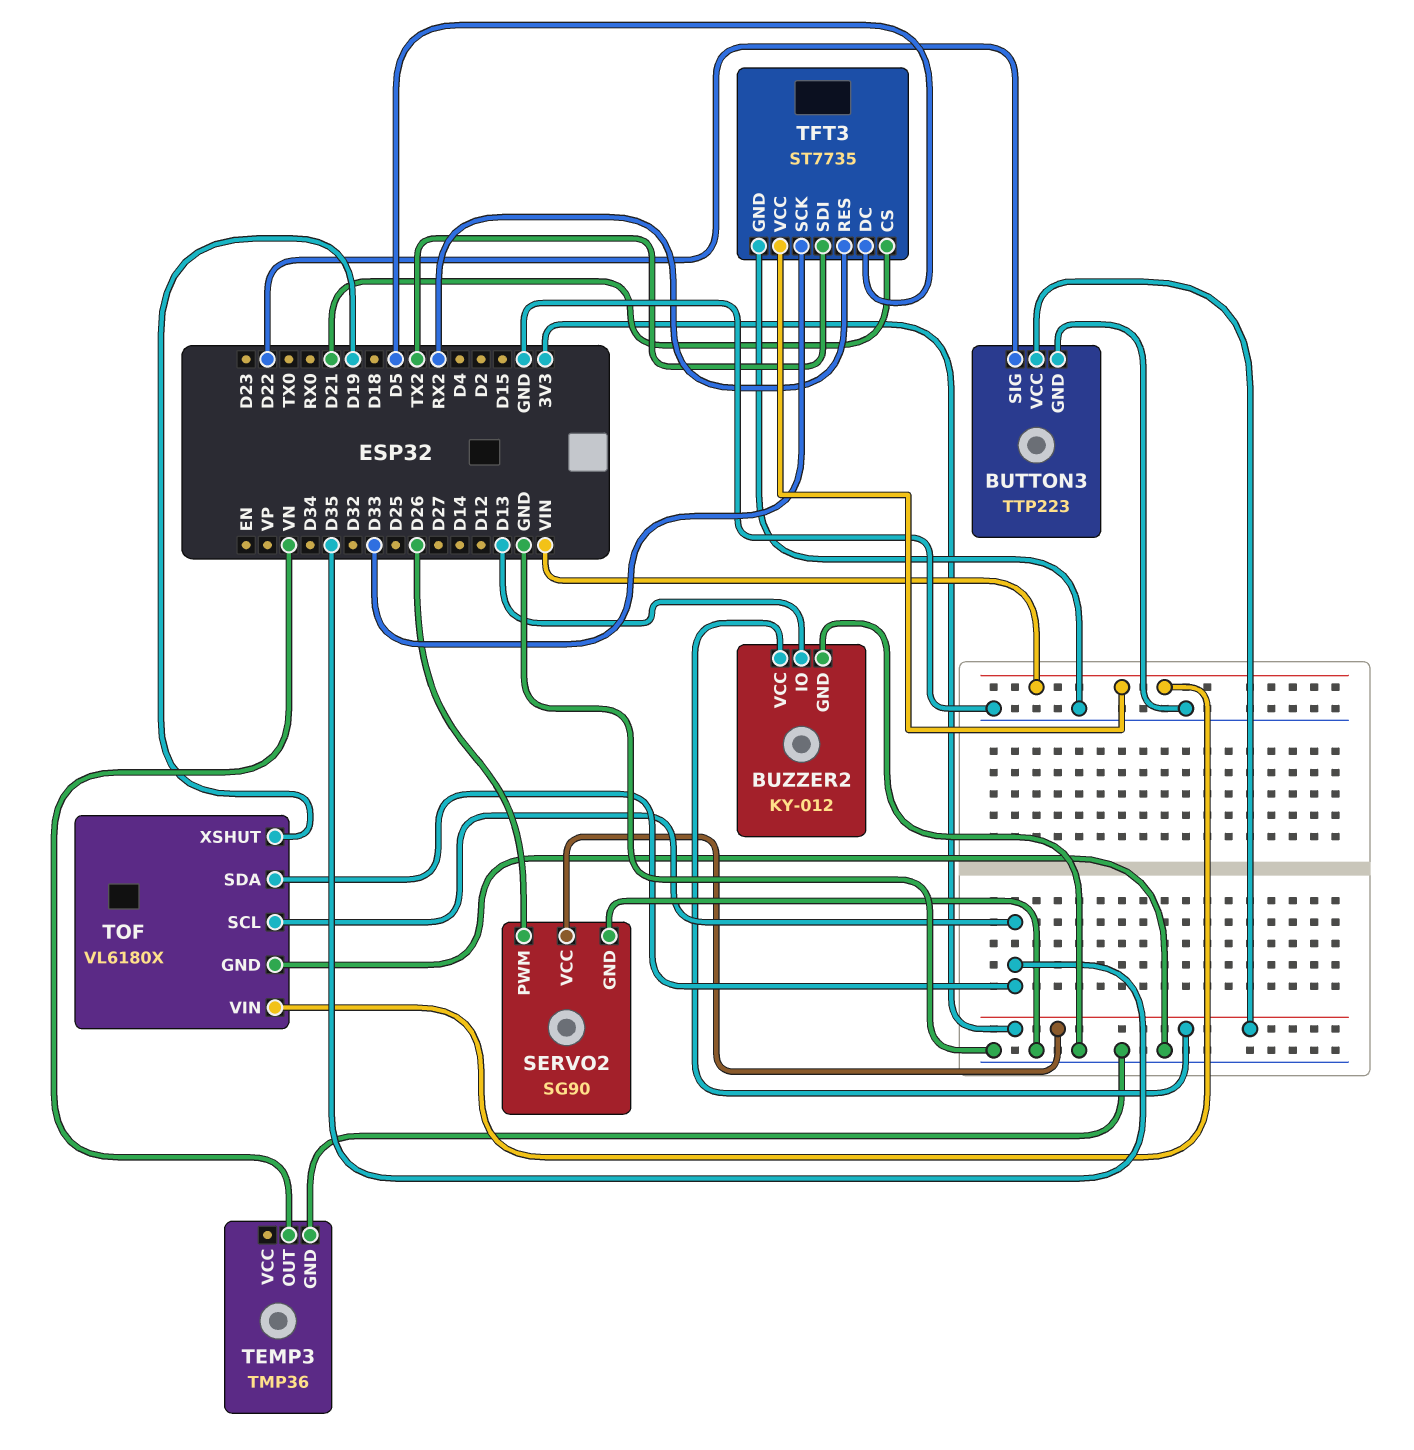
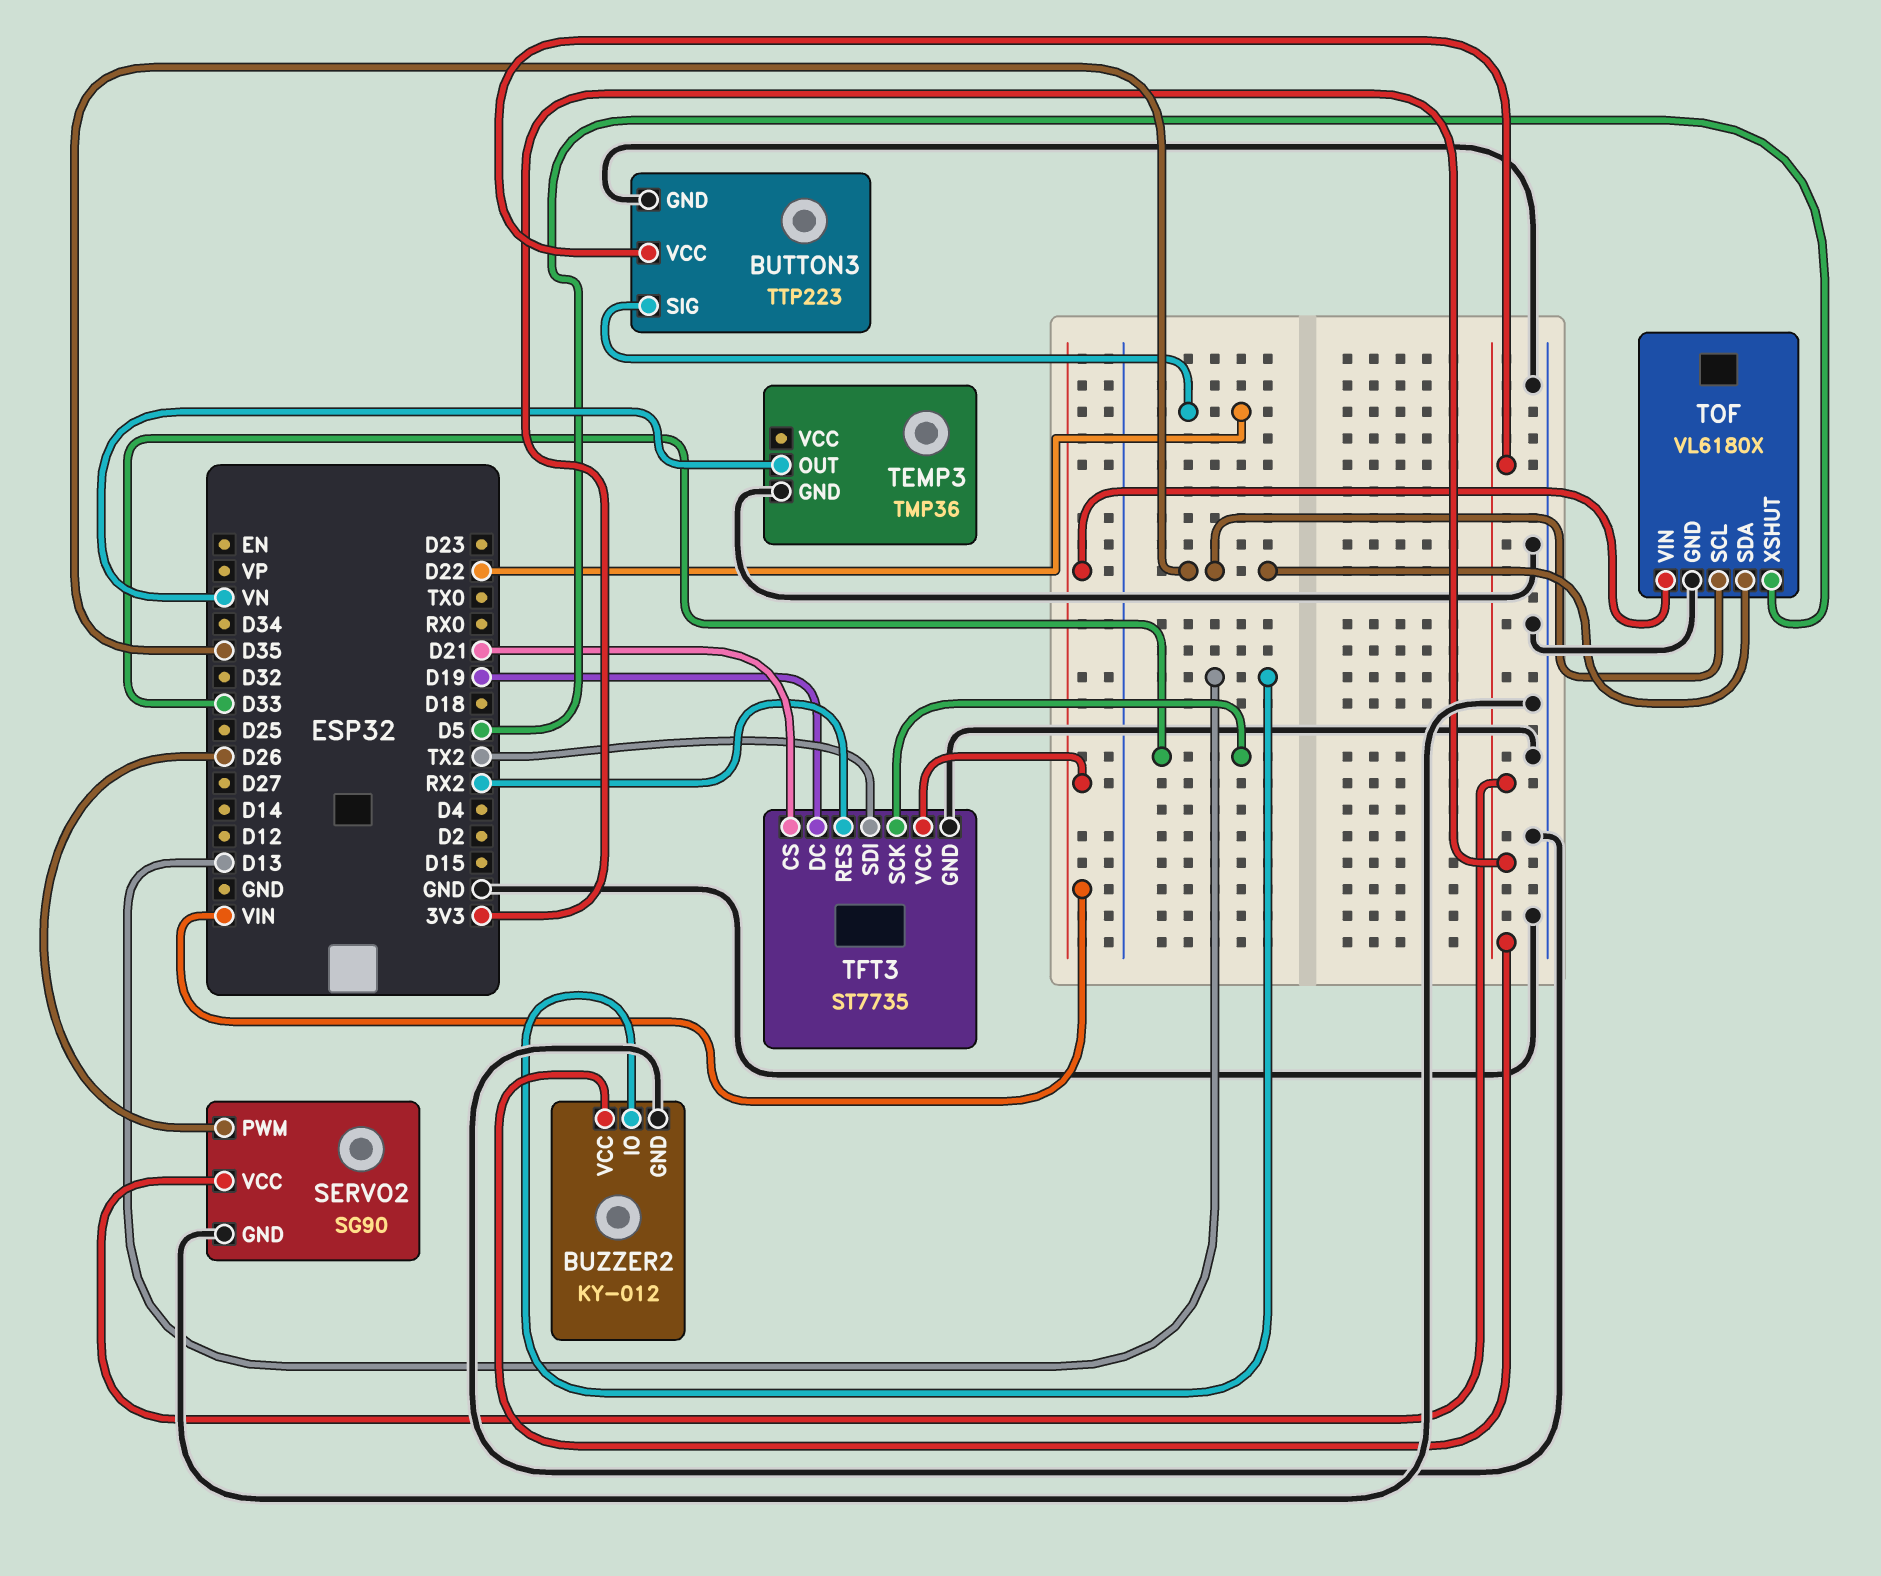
TFT3 pin DC: D5 -> D19
TOF pin XSHUT: D19 -> D5

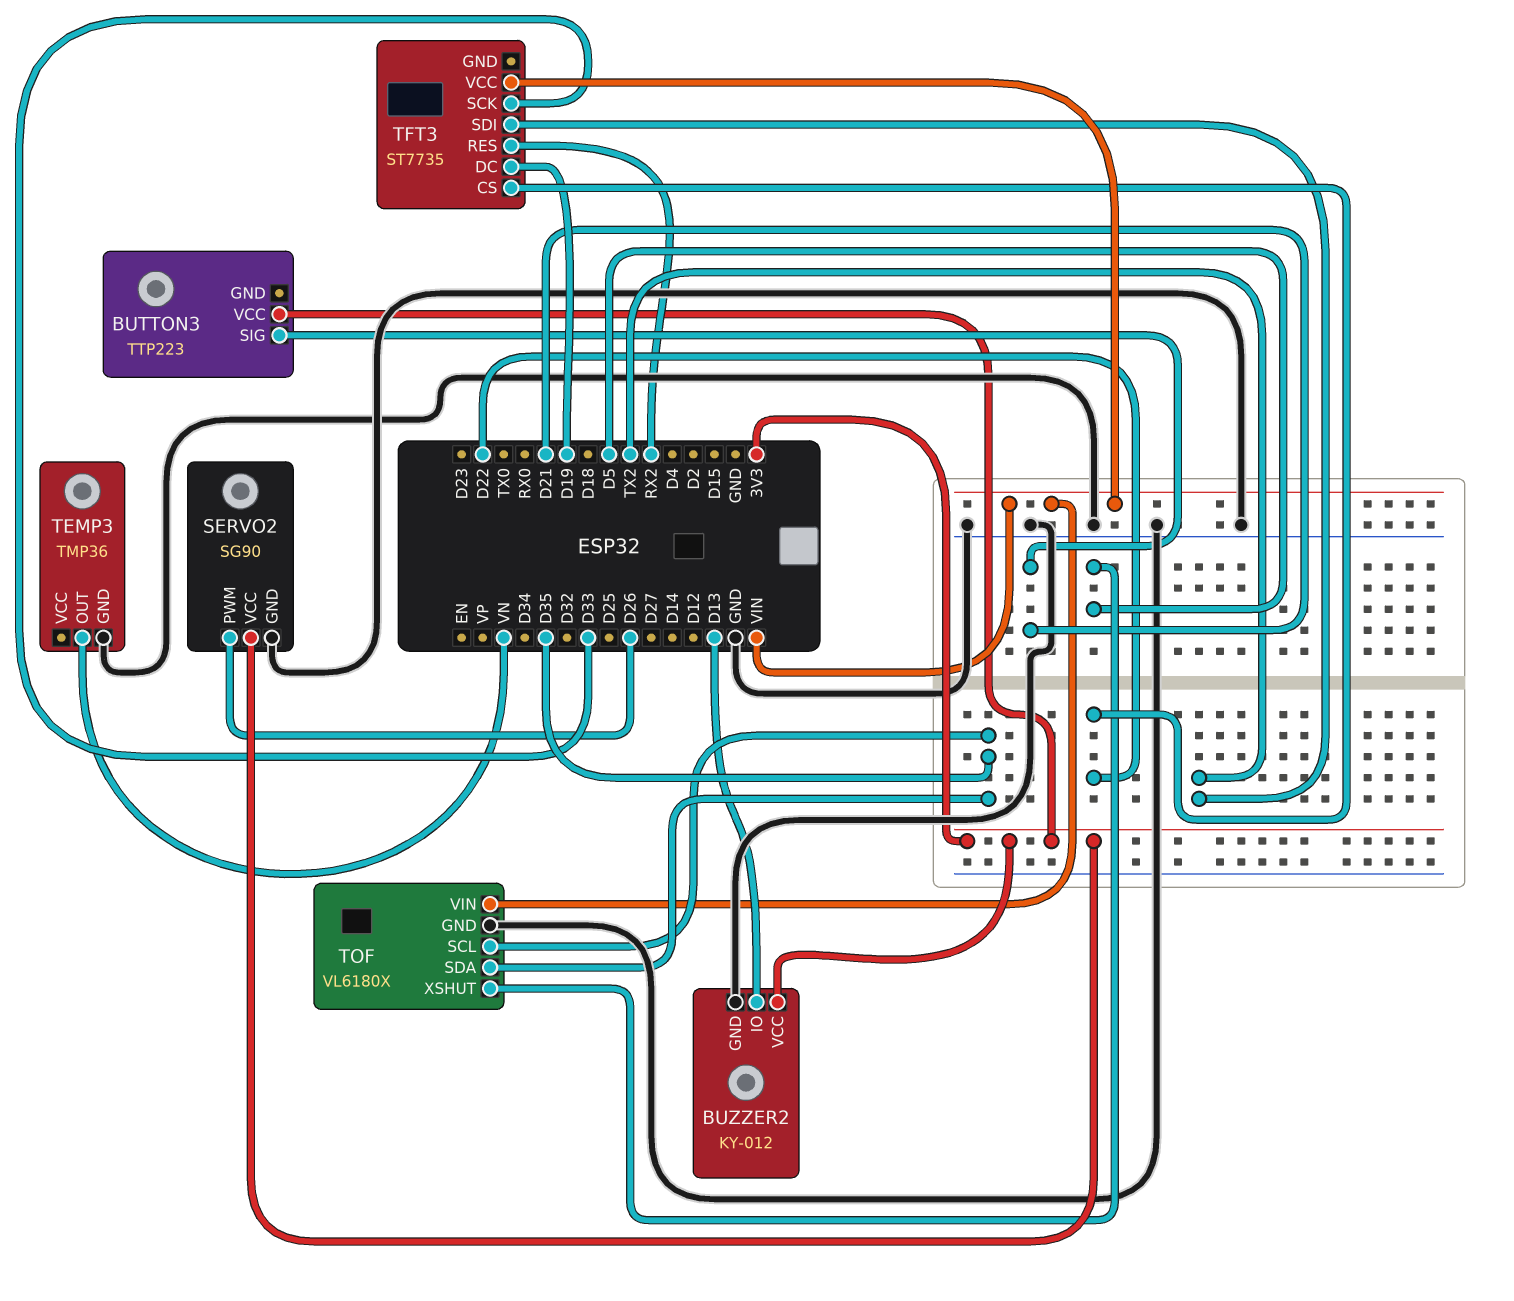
BUTTON3 pin GND: GND -> none
BUTTON3 pin SIG: D22 -> D21
TFT3 pin CS: D21 -> D22
TFT3 pin GND: GND -> none

